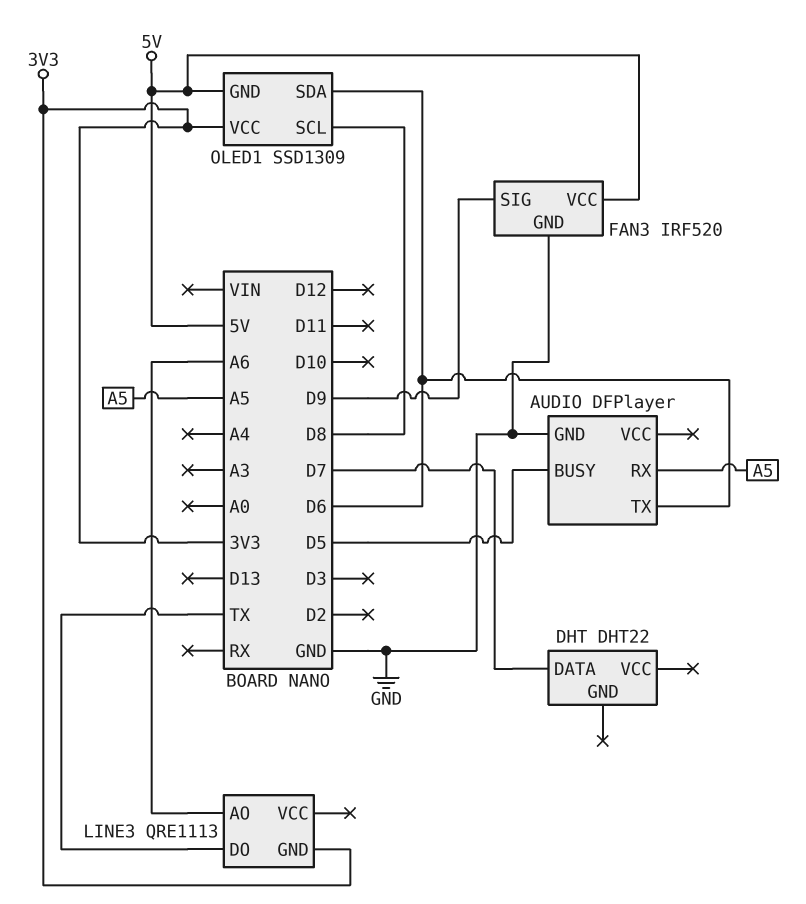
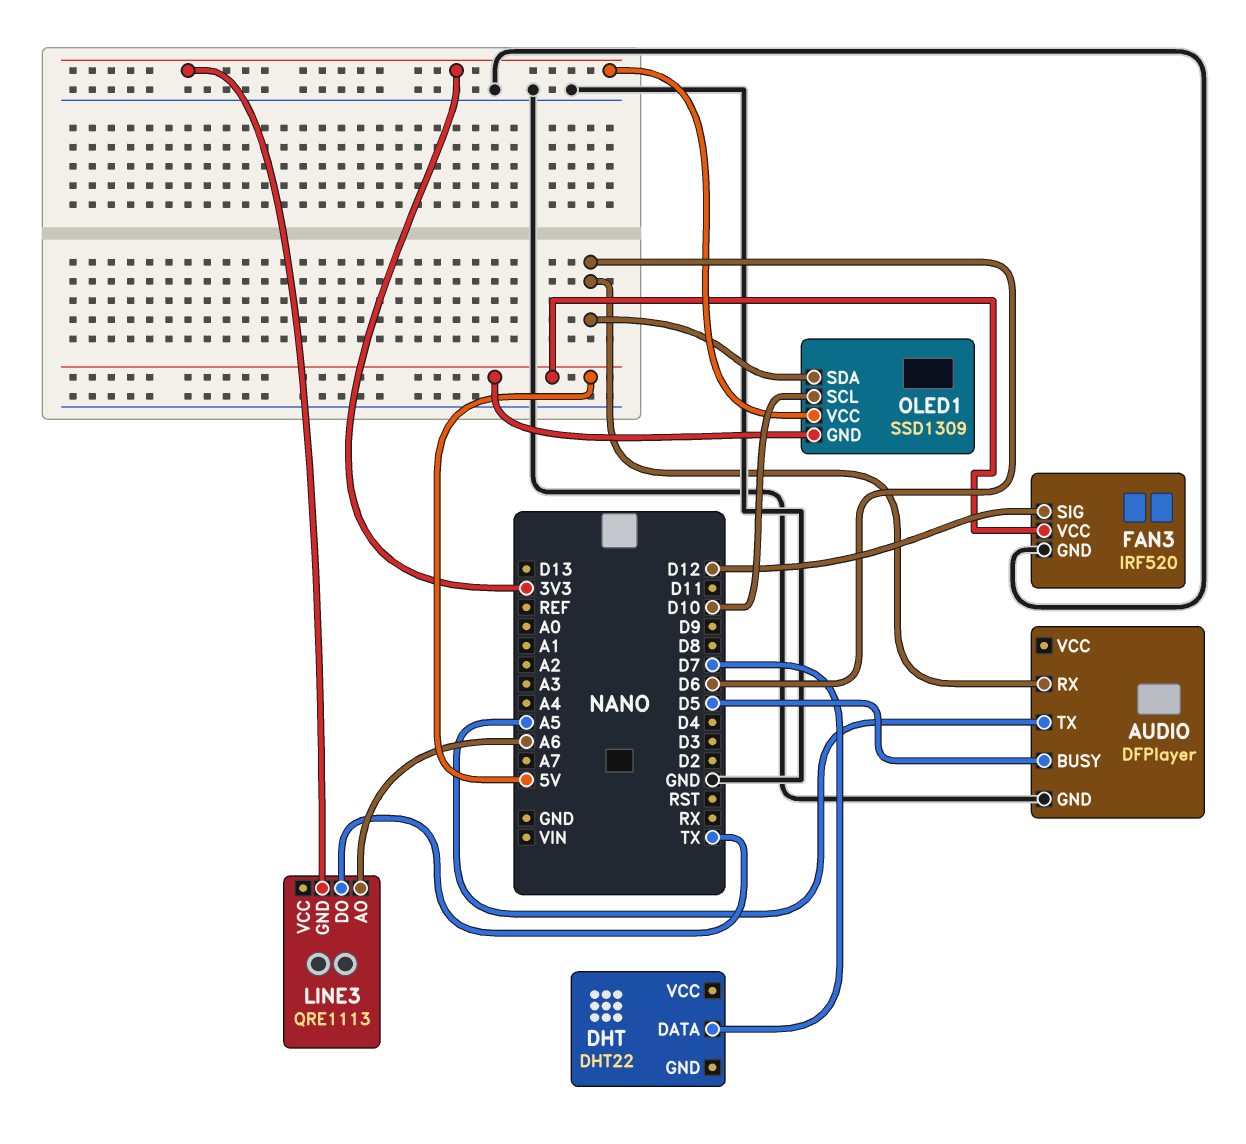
AUDIO pin RX: A5 -> D6
AUDIO pin TX: D6 -> A5
FAN3 pin SIG: D9 -> D12
OLED1 pin SCL: D8 -> D10

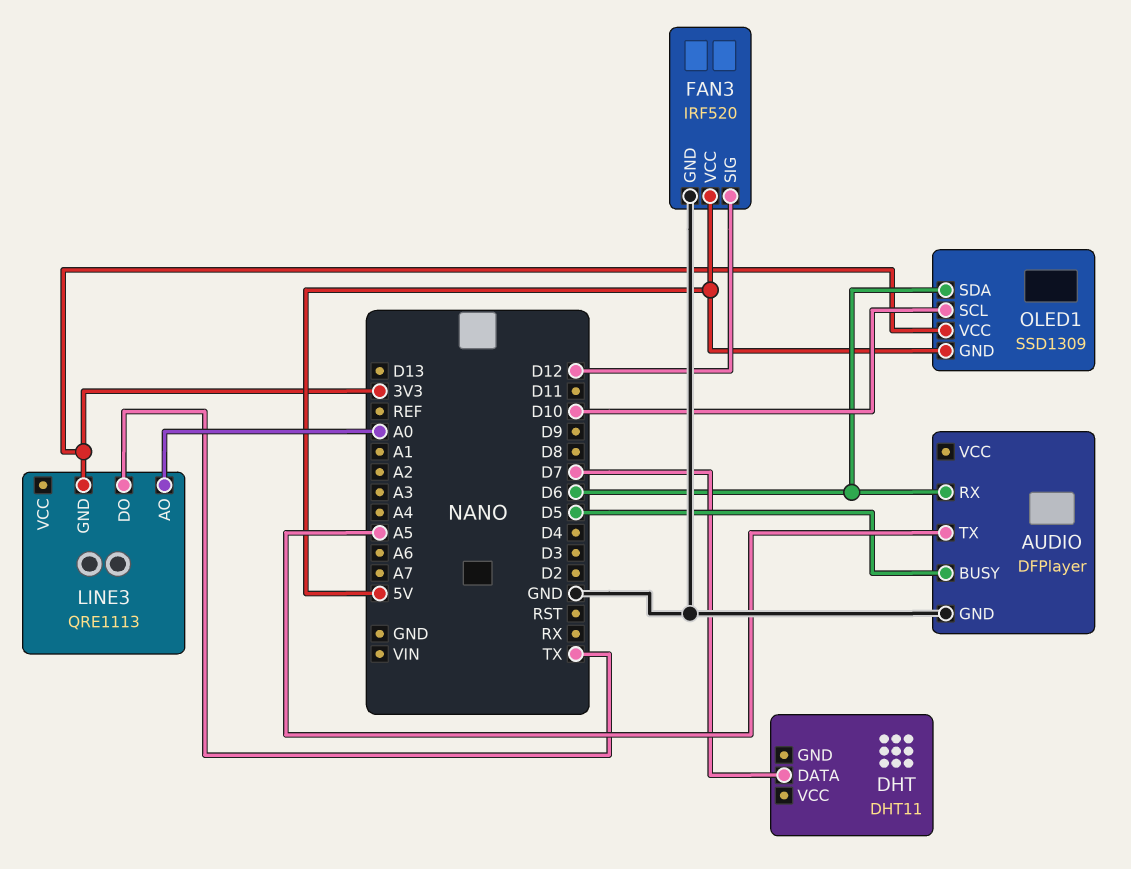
DHT: DHT22 -> DHT11
LINE3 pin AO: A6 -> A0

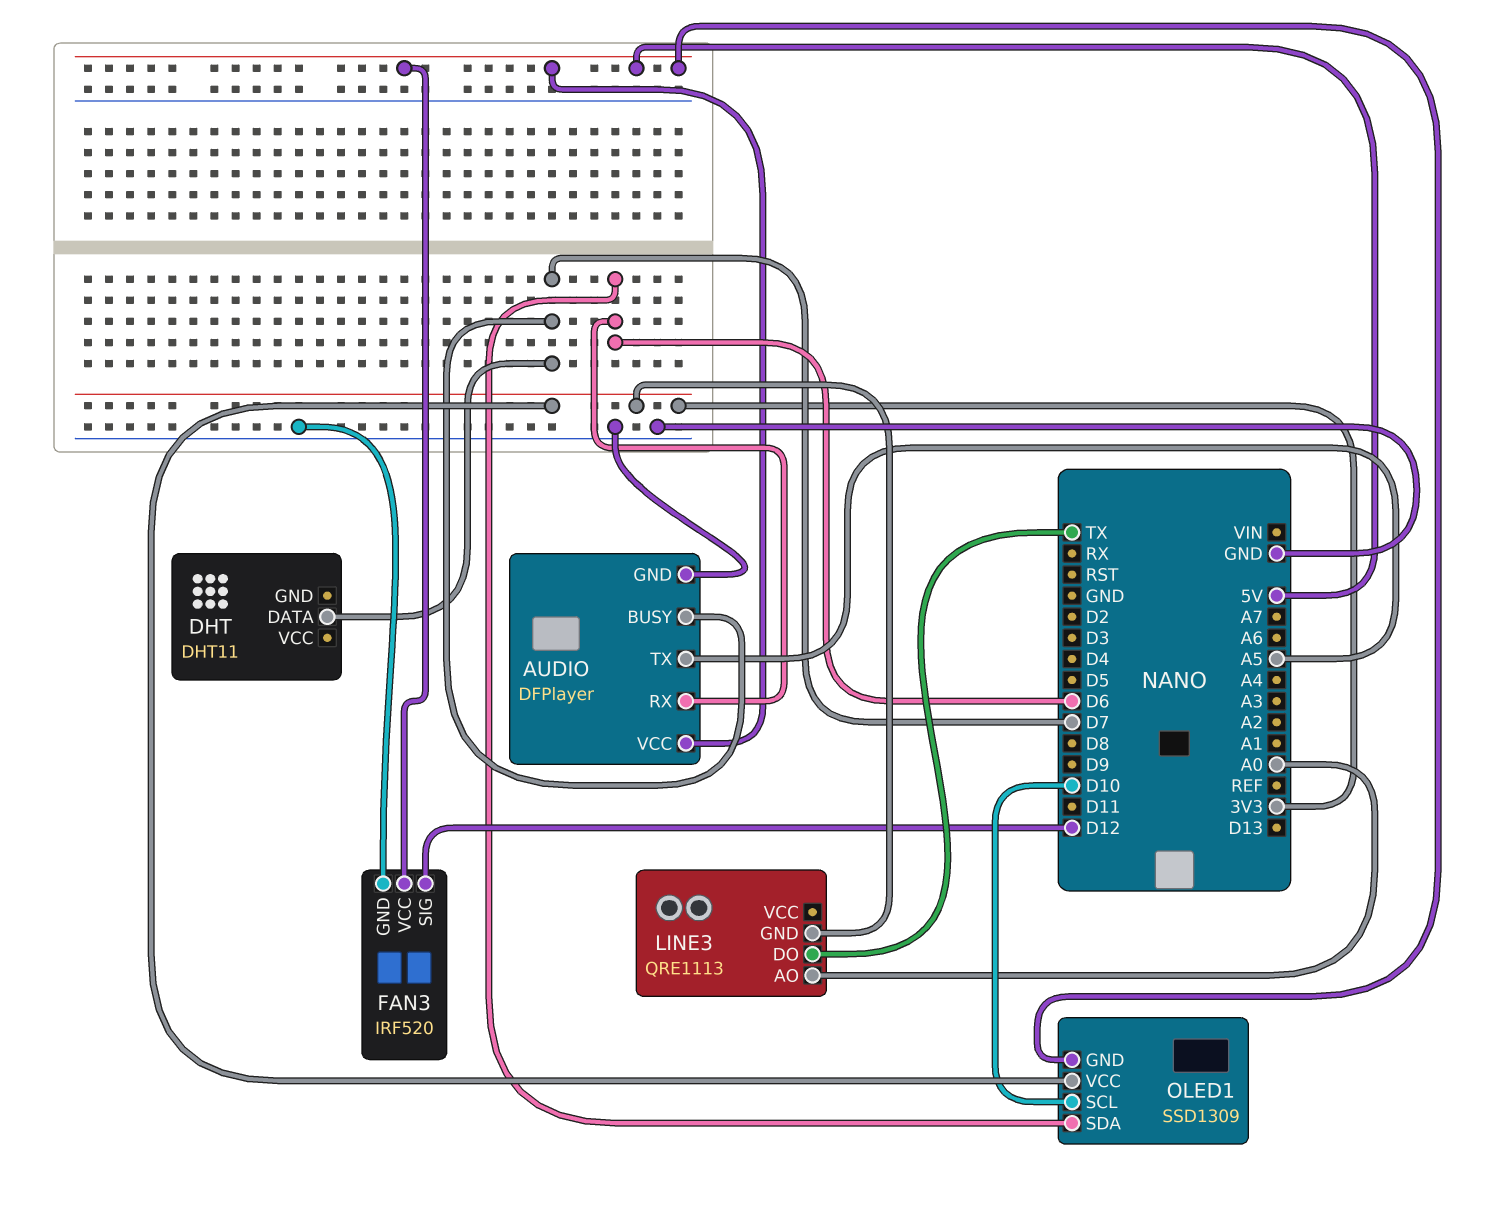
AUDIO pin BUSY: D5 -> D7
AUDIO pin VCC: none -> 5V

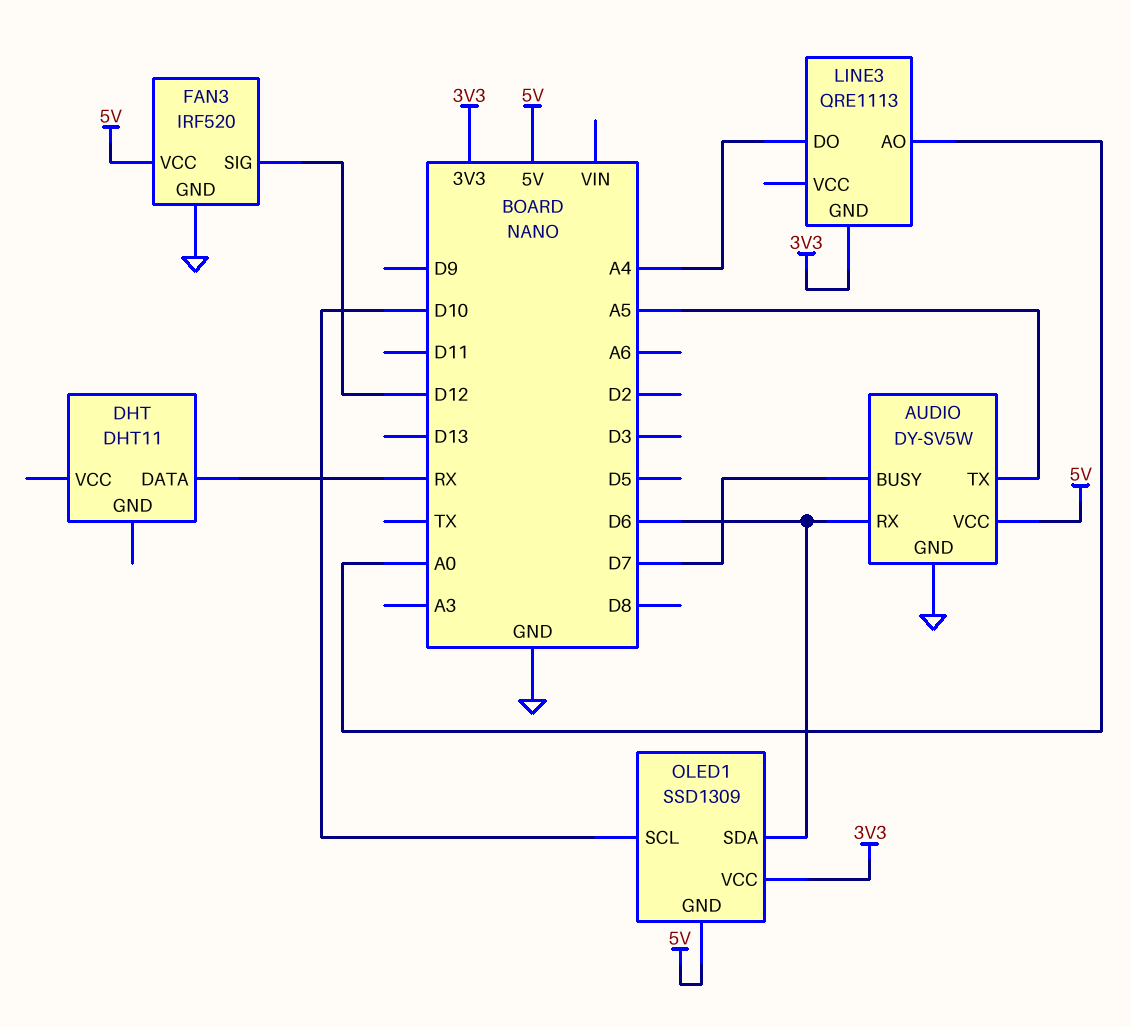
AUDIO: DFPlayer -> DY-SV5W
DHT pin DATA: D7 -> RX
LINE3 pin DO: TX -> A4

